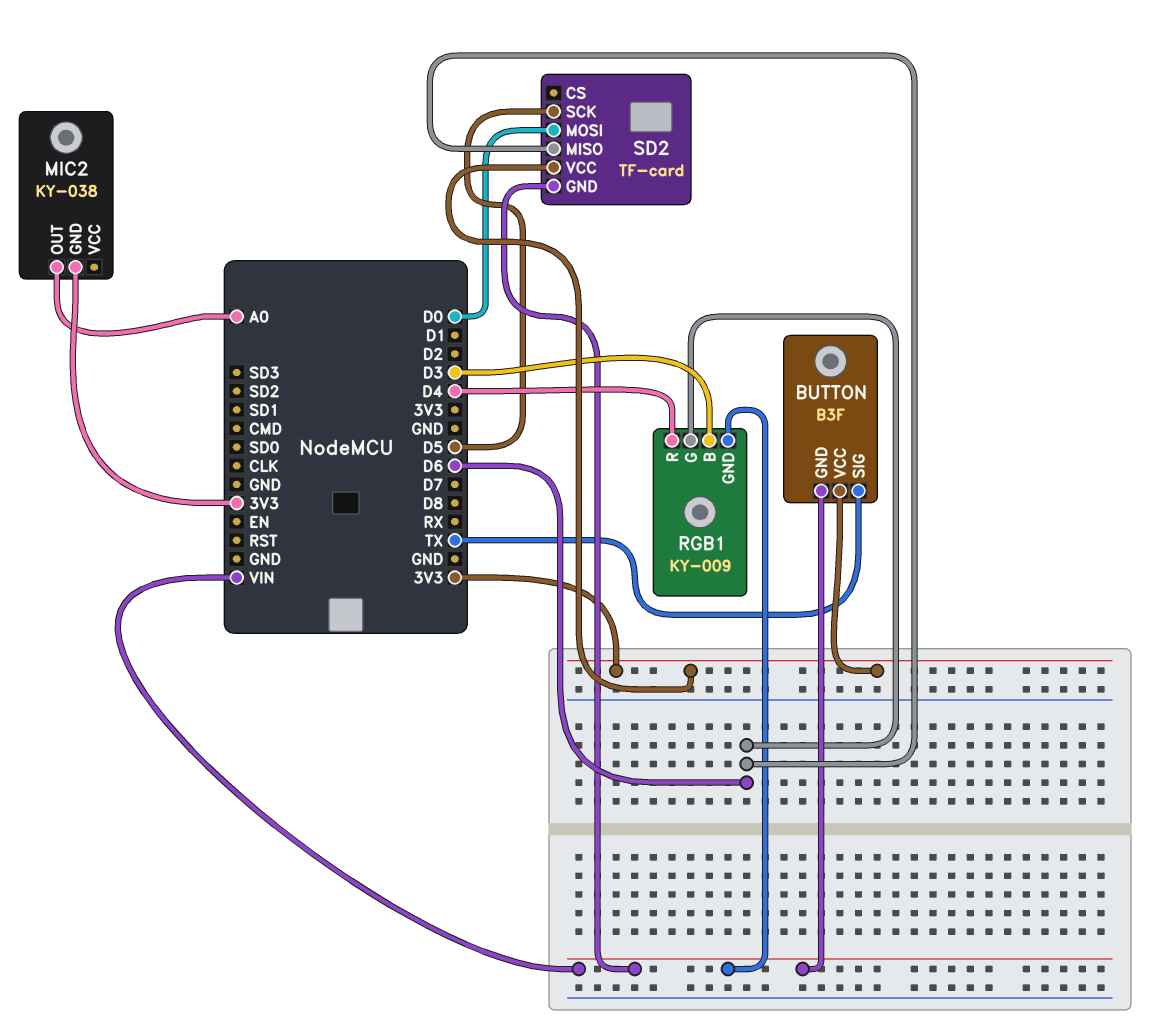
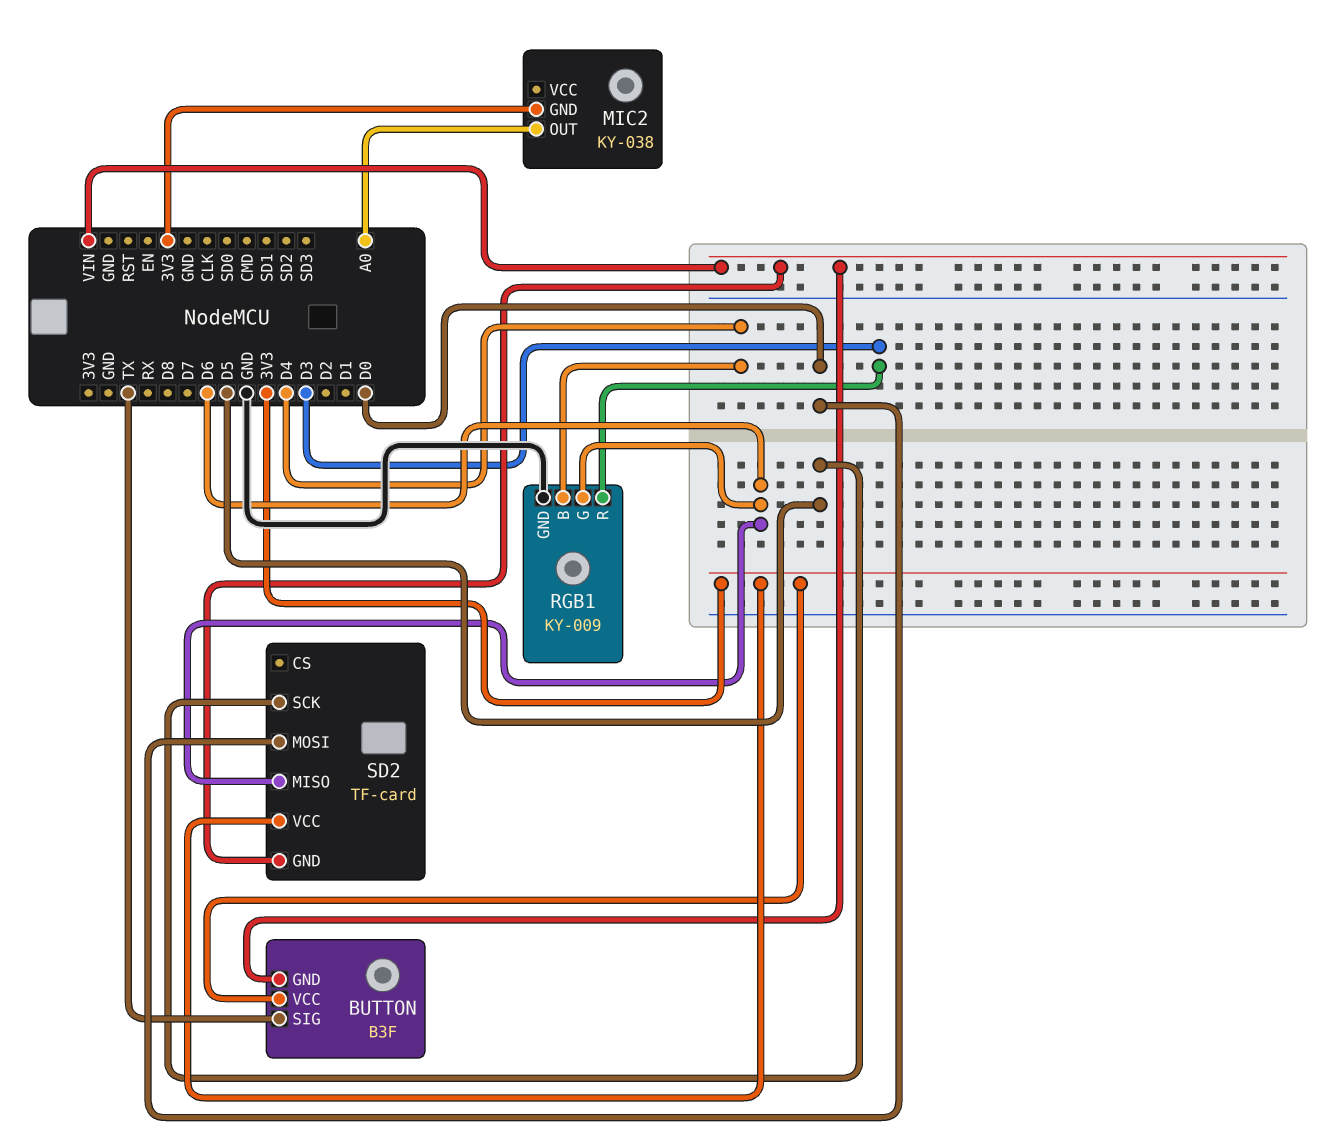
RGB1 pin B: D3 -> D4
RGB1 pin GND: VIN -> GND
RGB1 pin R: D4 -> D3

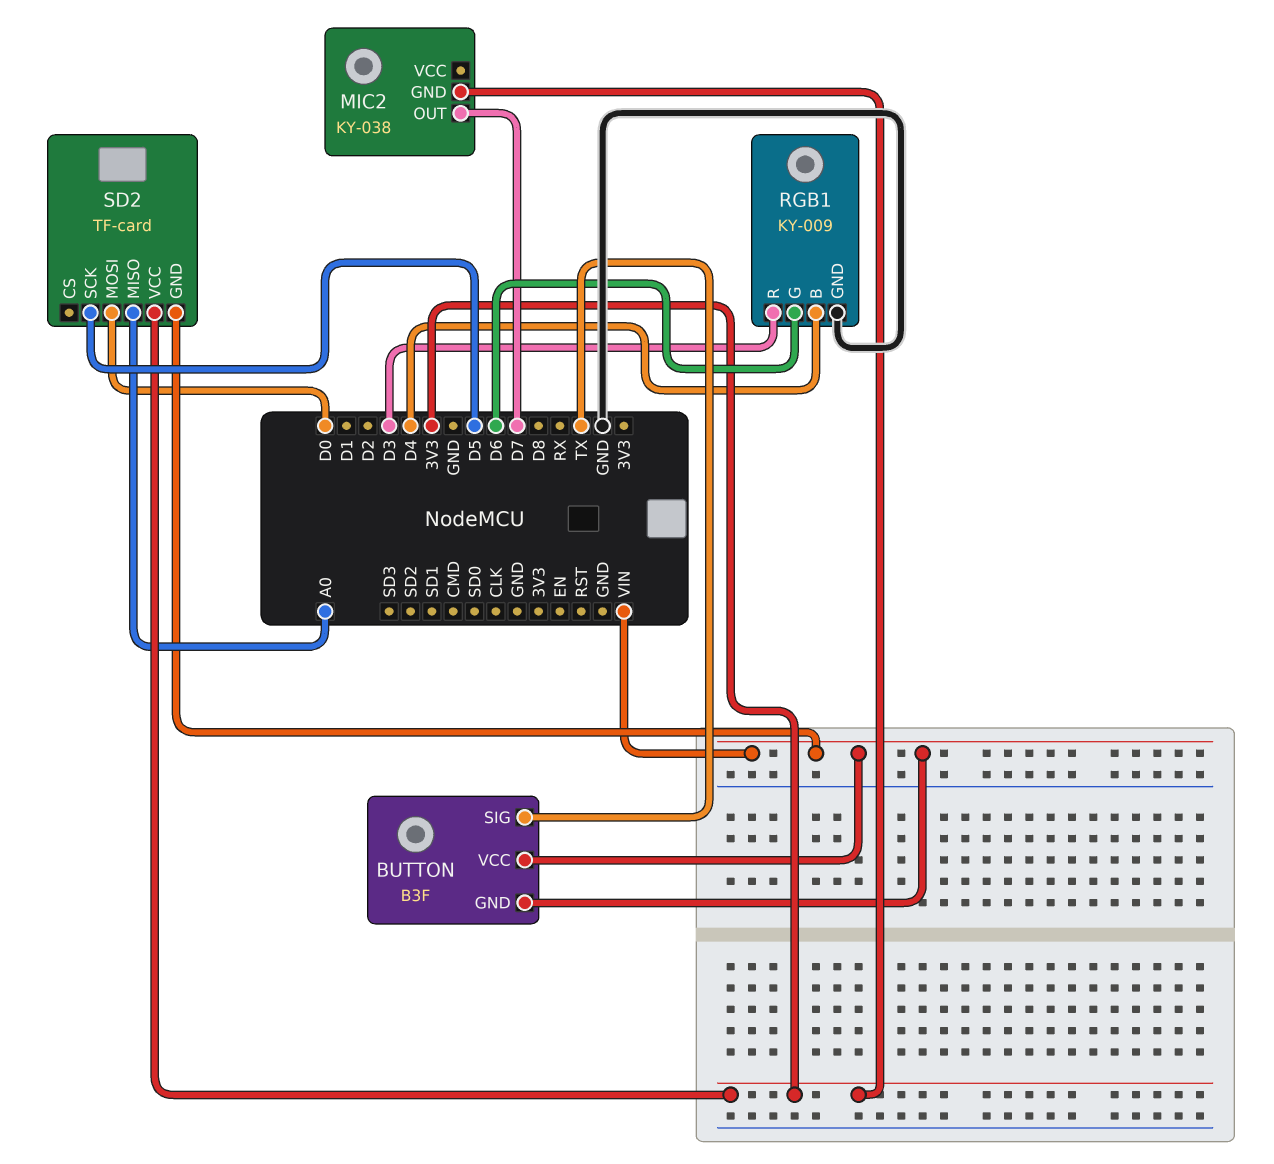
BUTTON pin VCC: 3V3 -> VIN
MIC2 pin OUT: A0 -> D7
SD2 pin MISO: D6 -> A0

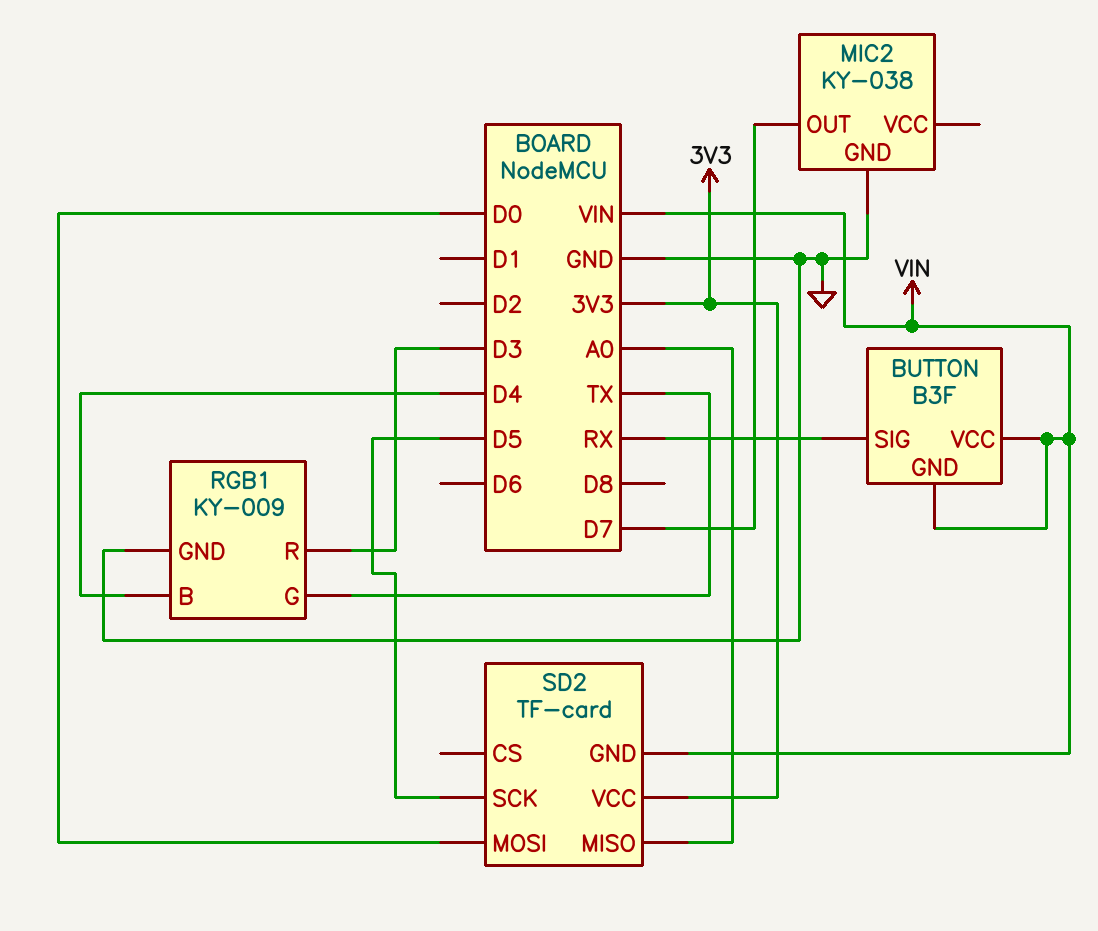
BUTTON pin SIG: TX -> RX
MIC2 pin GND: 3V3 -> GND
RGB1 pin G: D6 -> TX

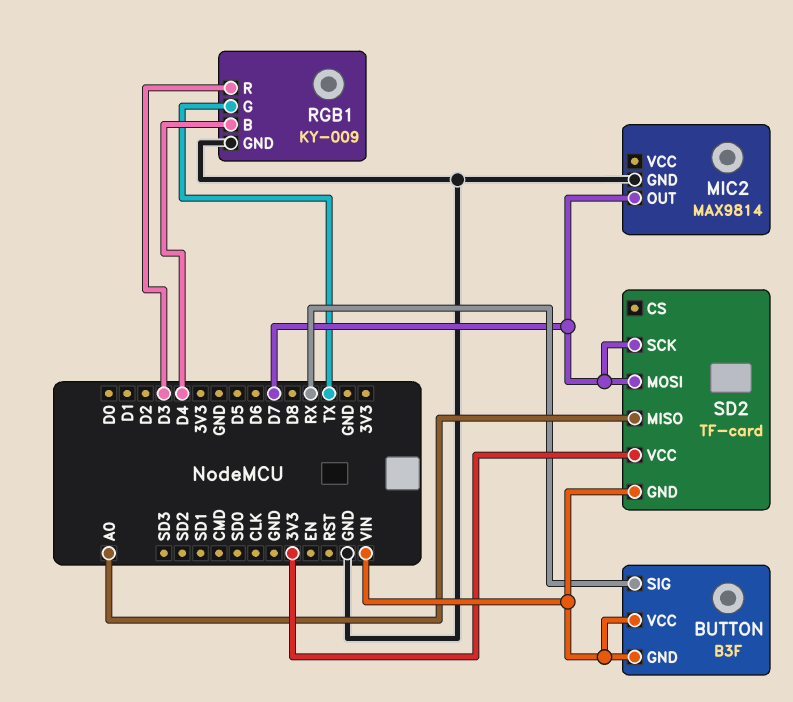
MIC2: KY-038 -> MAX9814
SD2 pin MOSI: D0 -> D7
SD2 pin SCK: D5 -> D7

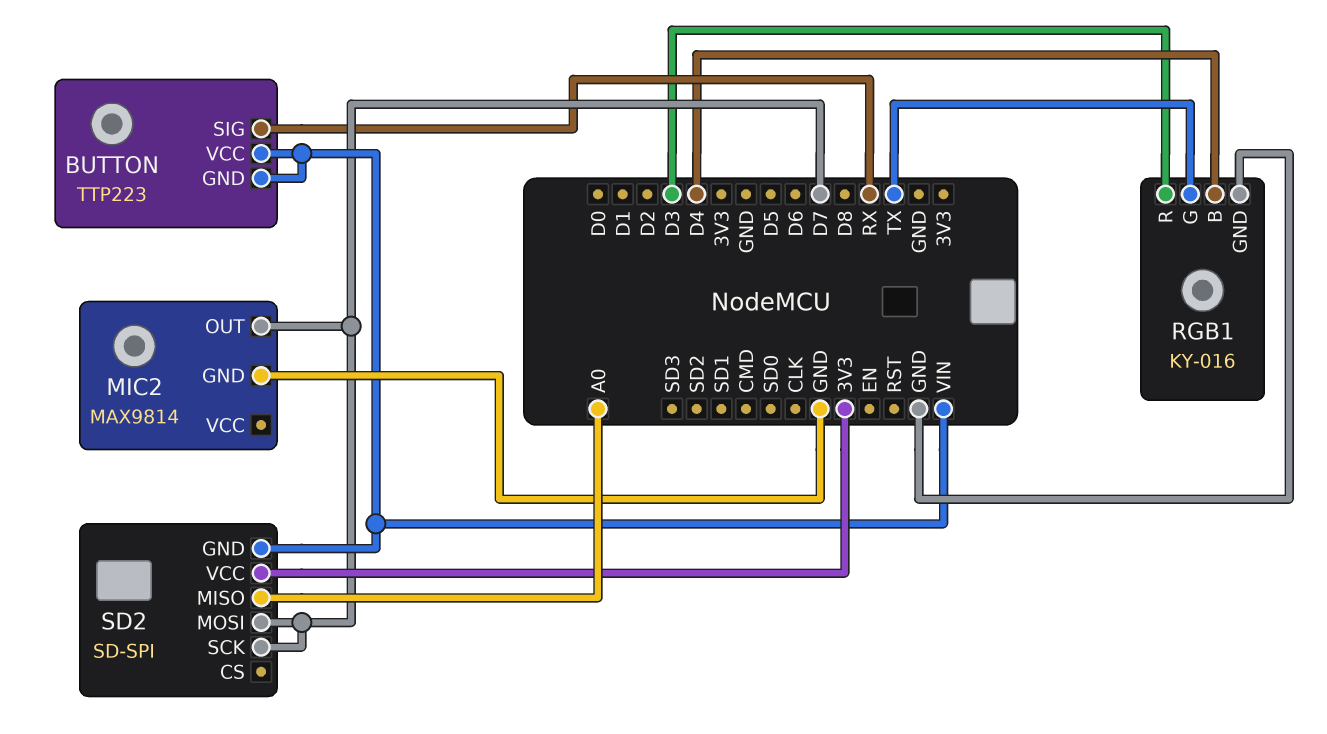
BUTTON: B3F -> TTP223
RGB1: KY-009 -> KY-016
SD2: TF-card -> SD-SPI

